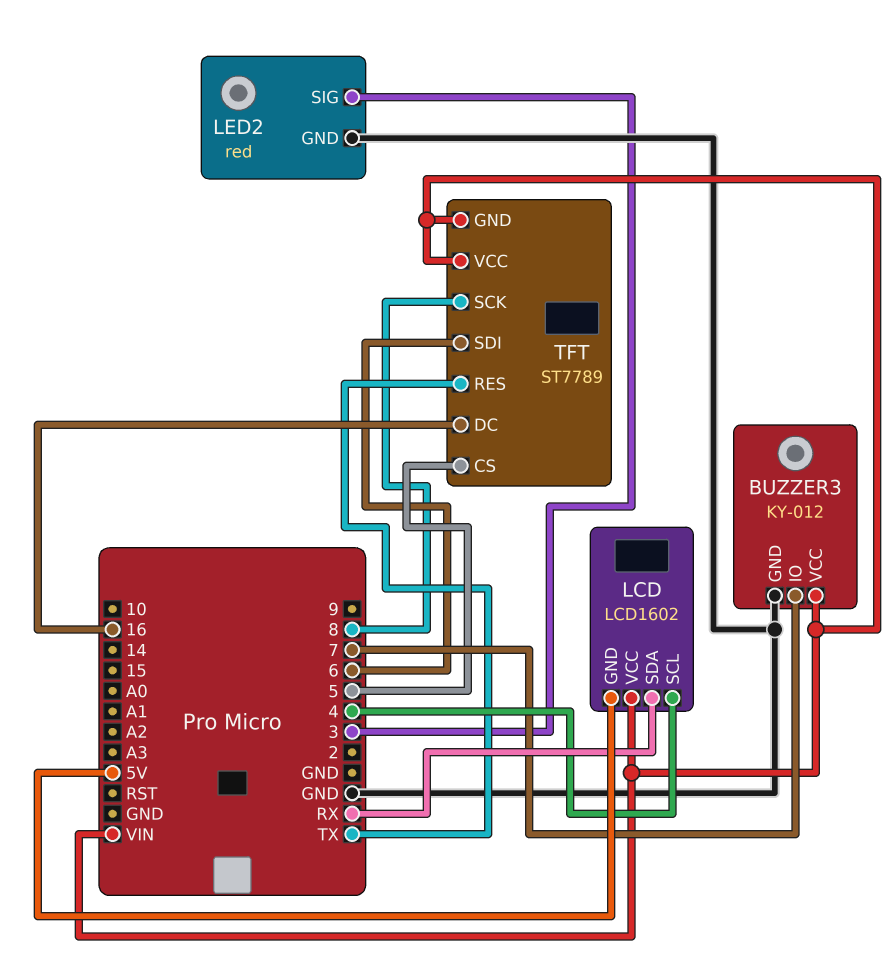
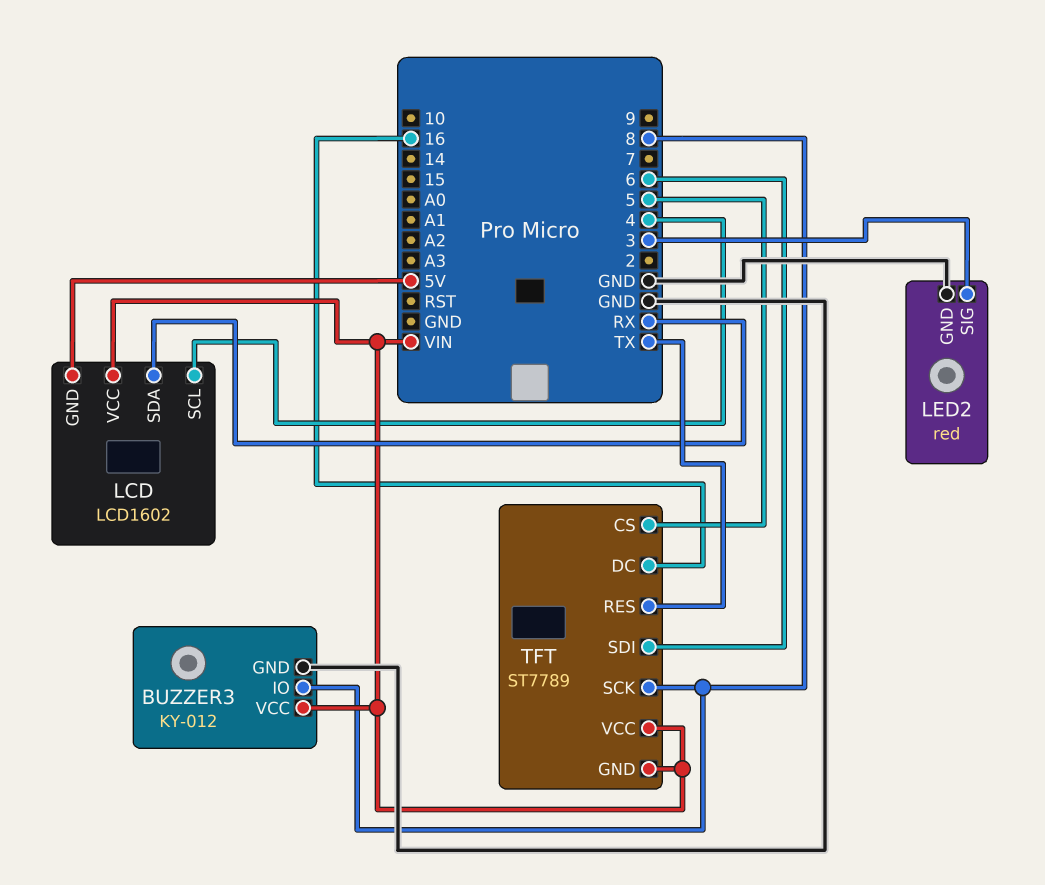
BUZZER3 pin IO: 7 -> 8

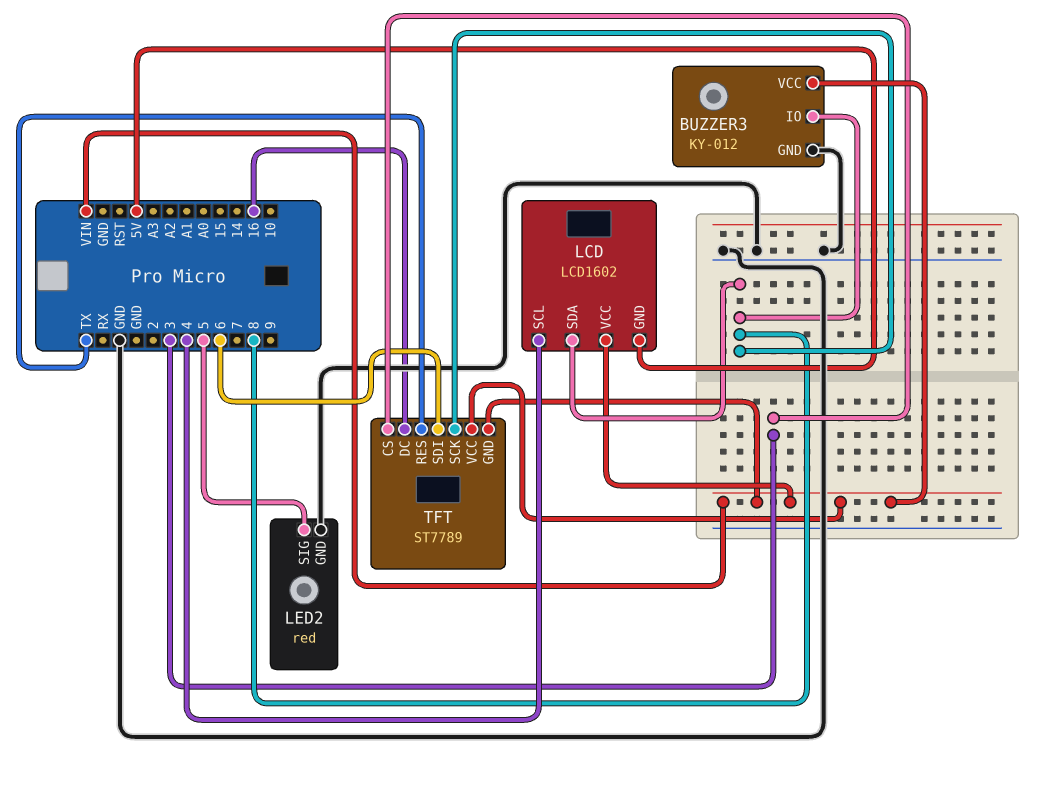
LCD pin SDA: RX -> 8
LED2 pin SIG: 3 -> 5
TFT pin CS: 5 -> 3

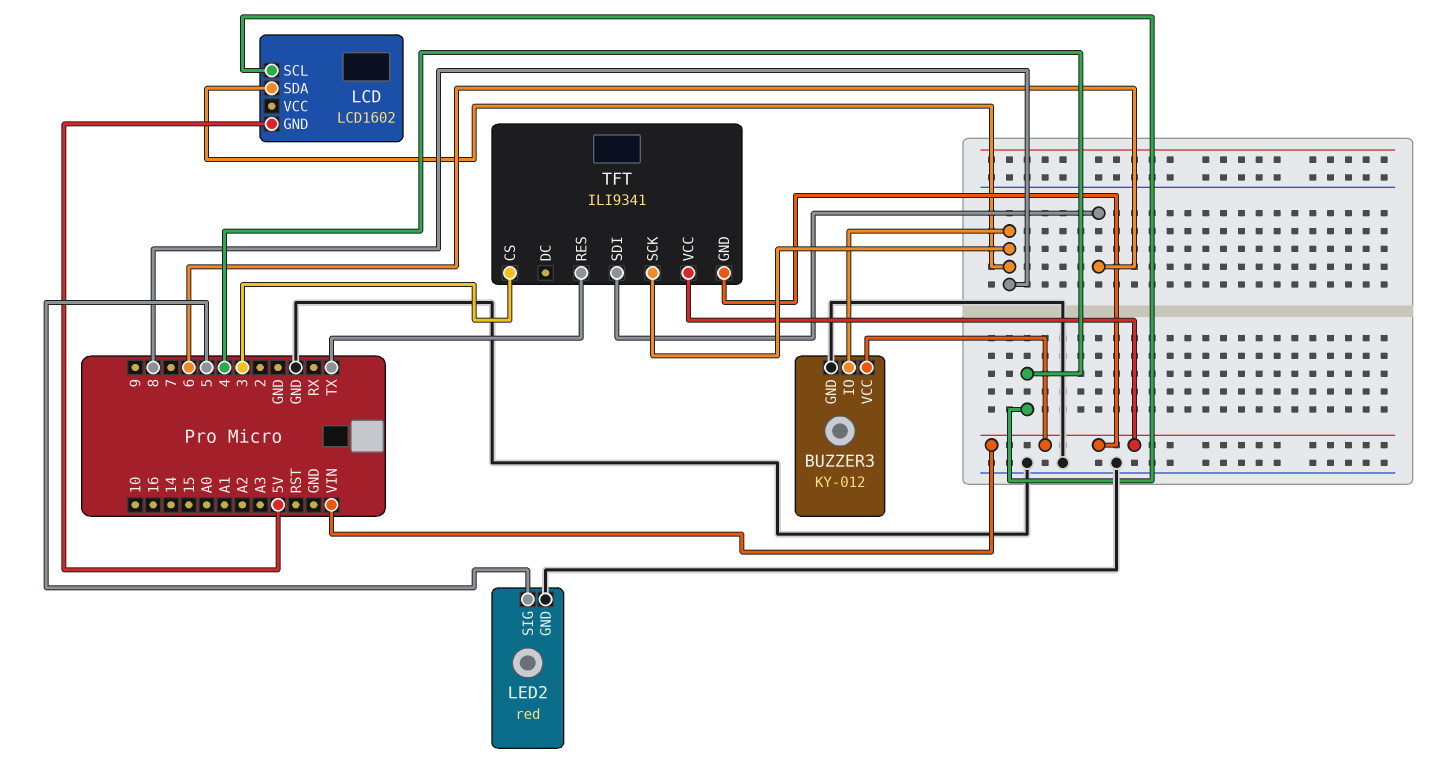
LCD pin VCC: VIN -> none
TFT: ST7789 -> ILI9341
TFT pin DC: 16 -> none

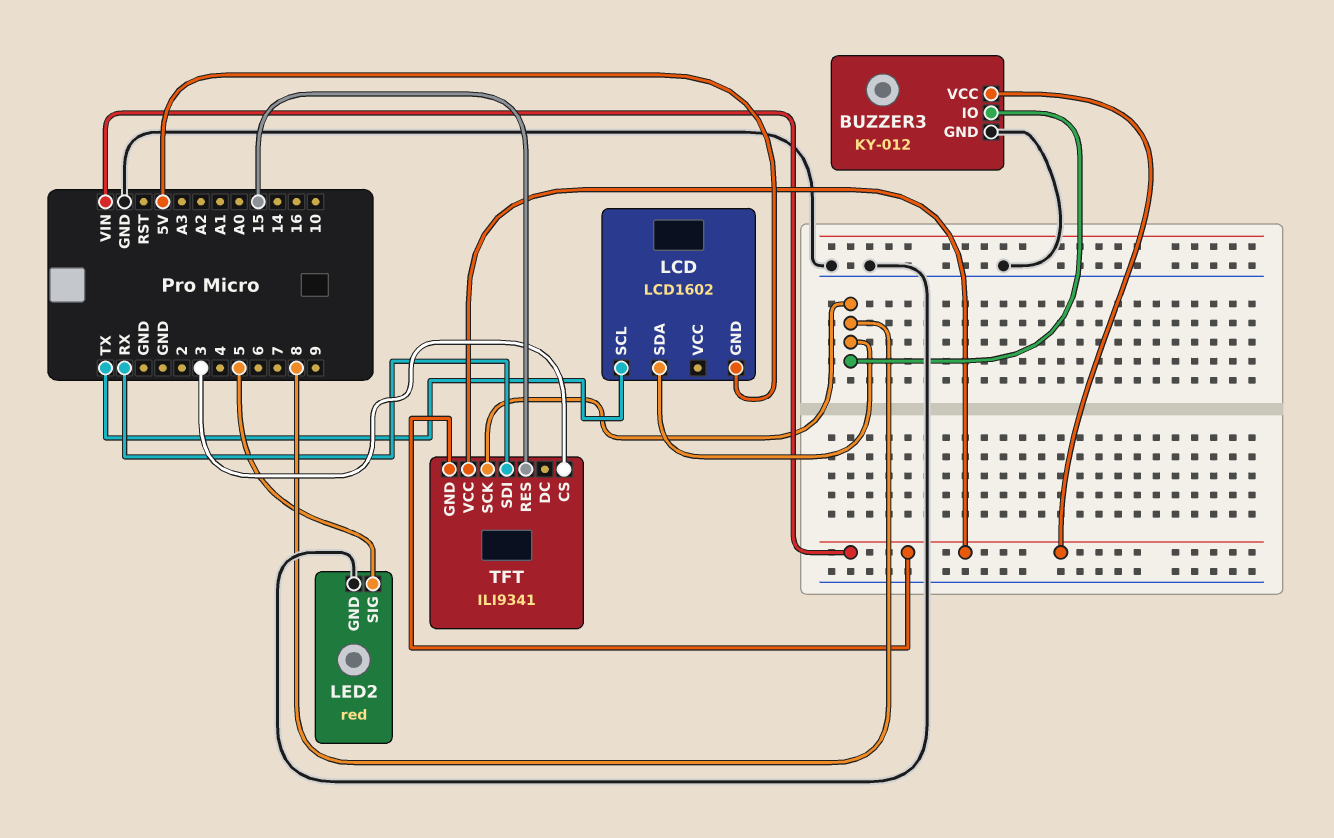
LCD pin SCL: 4 -> TX
TFT pin RES: TX -> 15
TFT pin SDI: 6 -> RX

